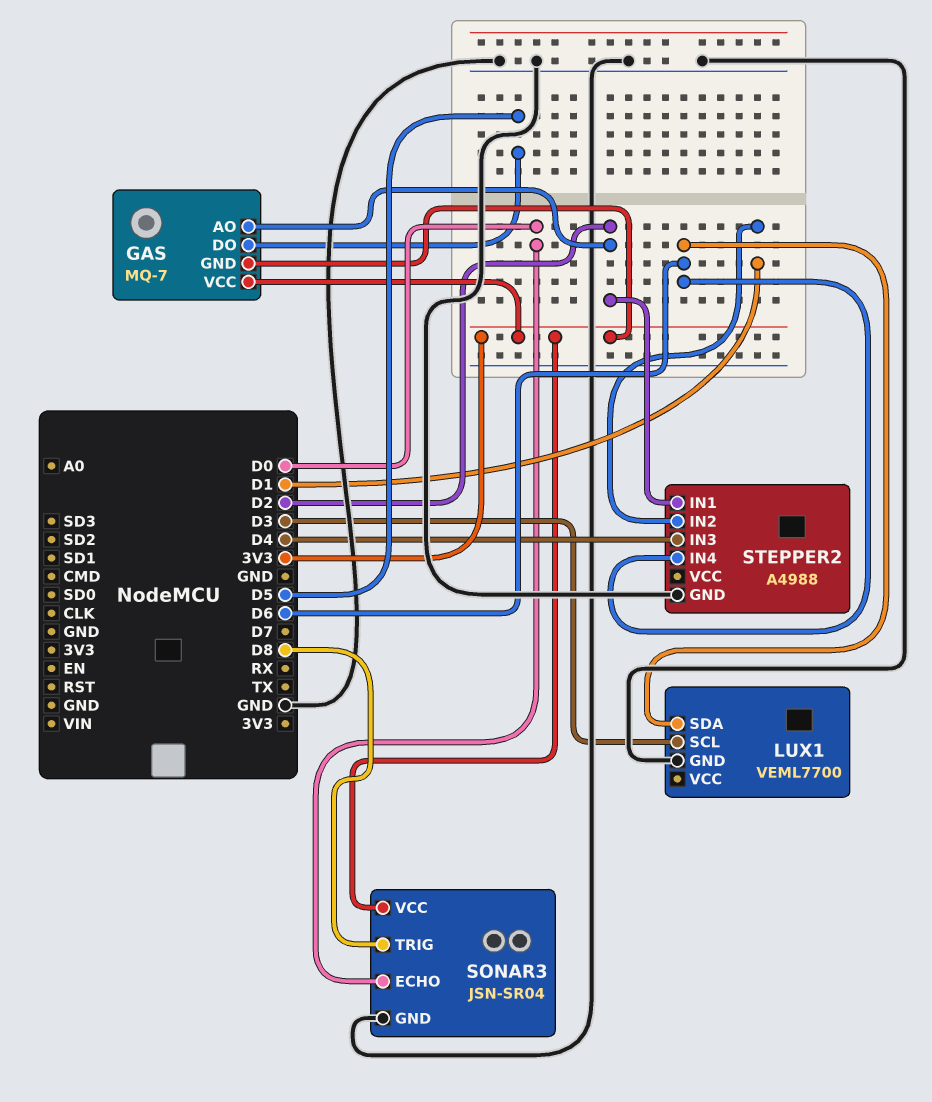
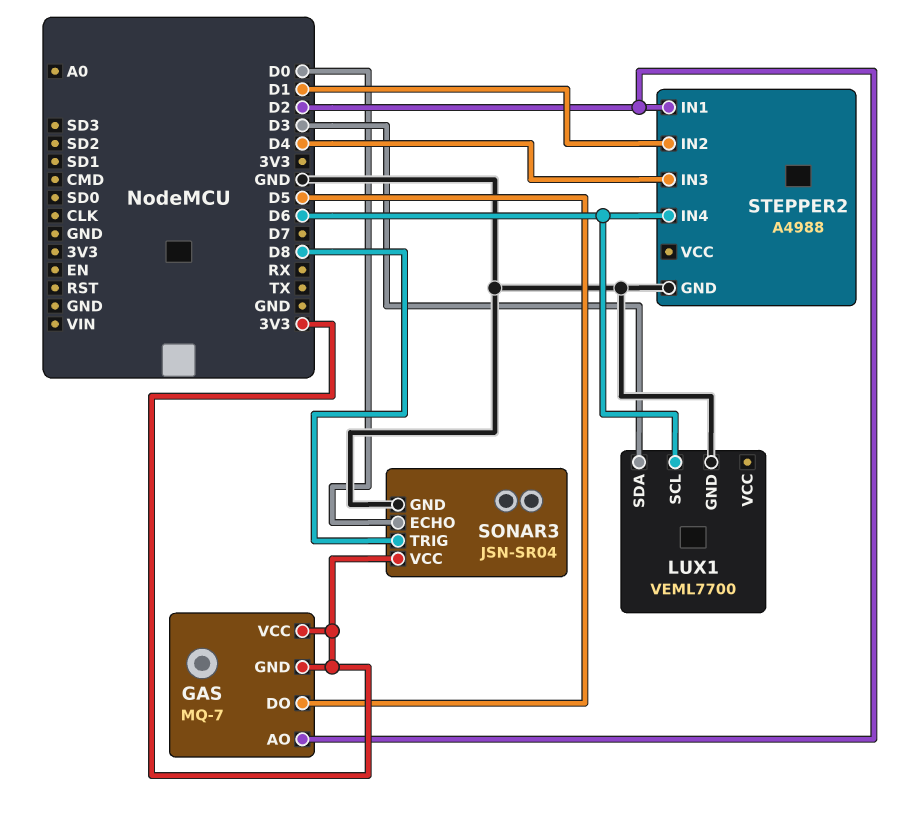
LUX1 pin SCL: D3 -> D6
LUX1 pin SDA: D6 -> D3

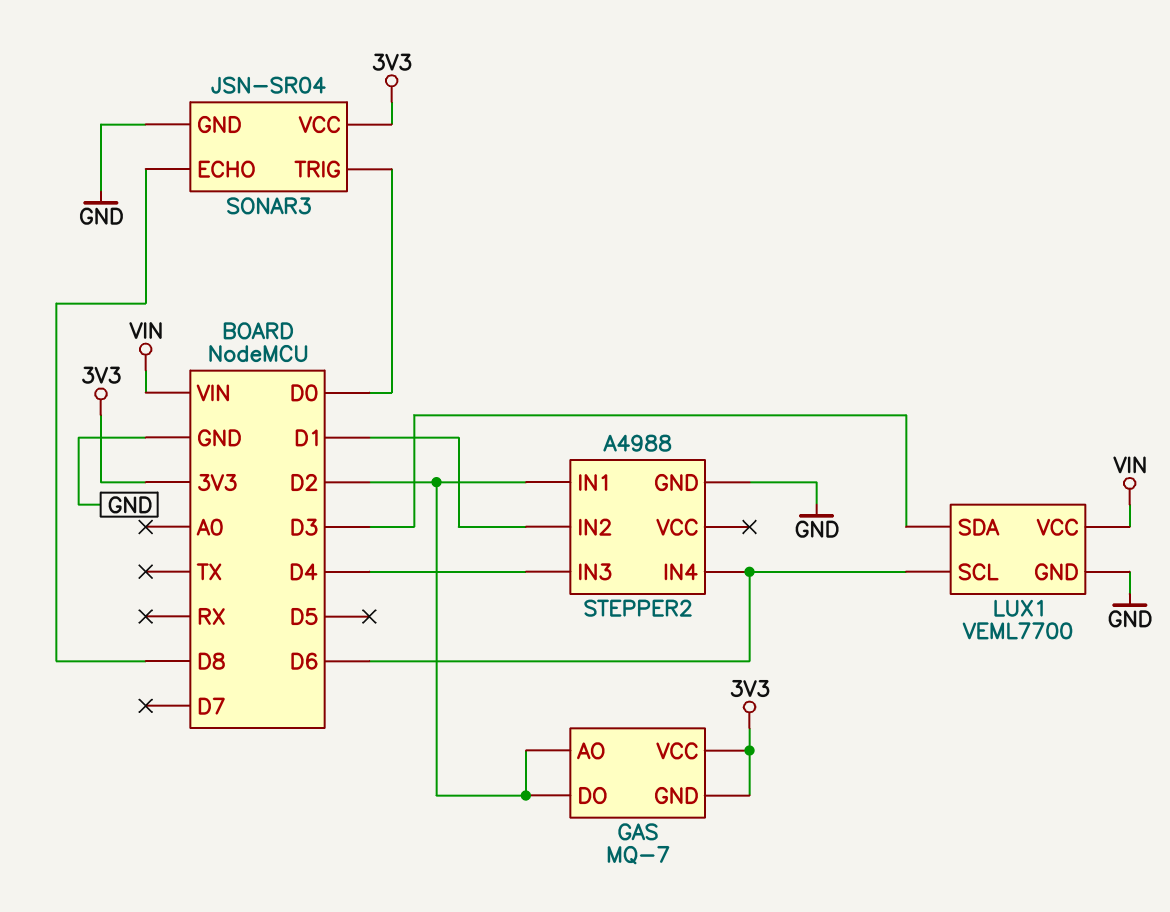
GAS pin DO: D5 -> D2
LUX1 pin VCC: none -> VIN
SONAR3 pin ECHO: D0 -> D8
SONAR3 pin TRIG: D8 -> D0

